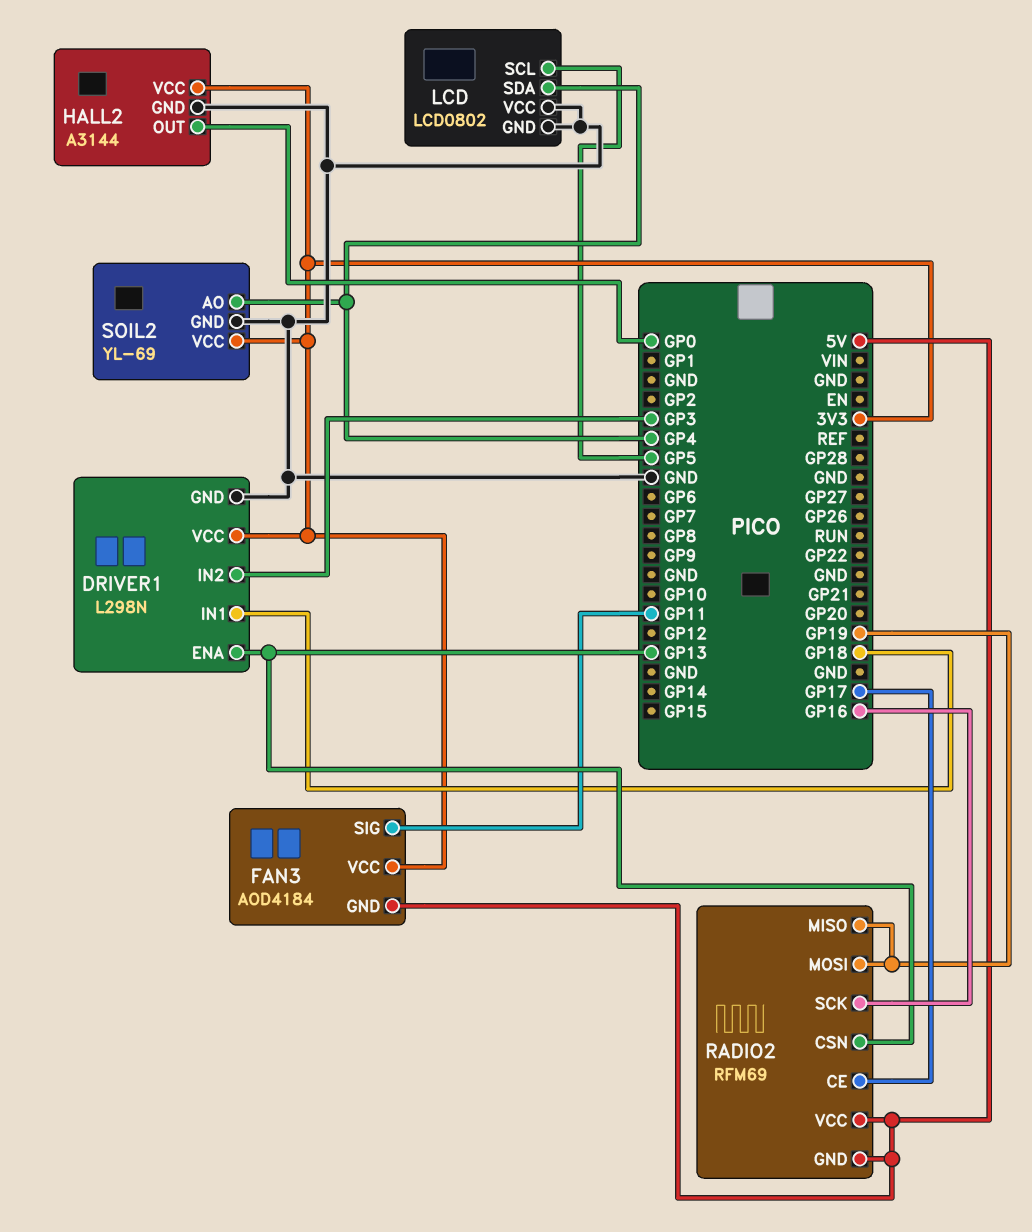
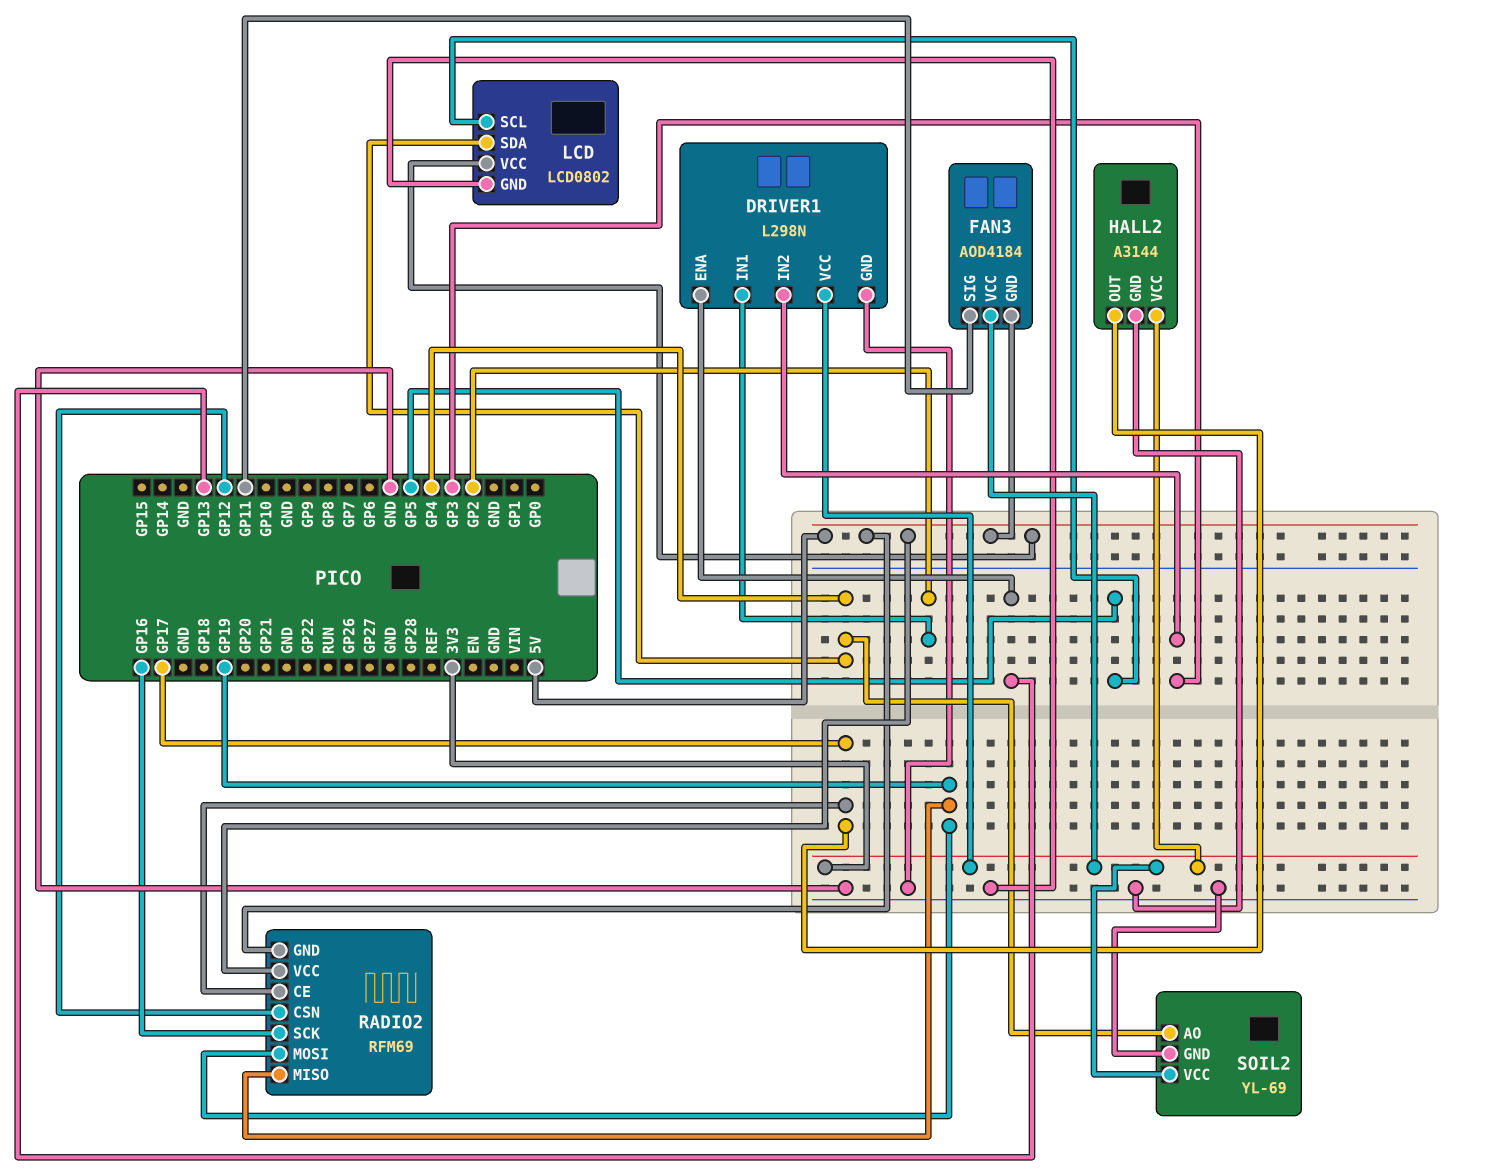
DRIVER1 pin IN1: GP18 -> GP2
HALL2 pin OUT: GP0 -> GP17
LCD pin VCC: GND -> 5V
RADIO2 pin CSN: GP13 -> GP12

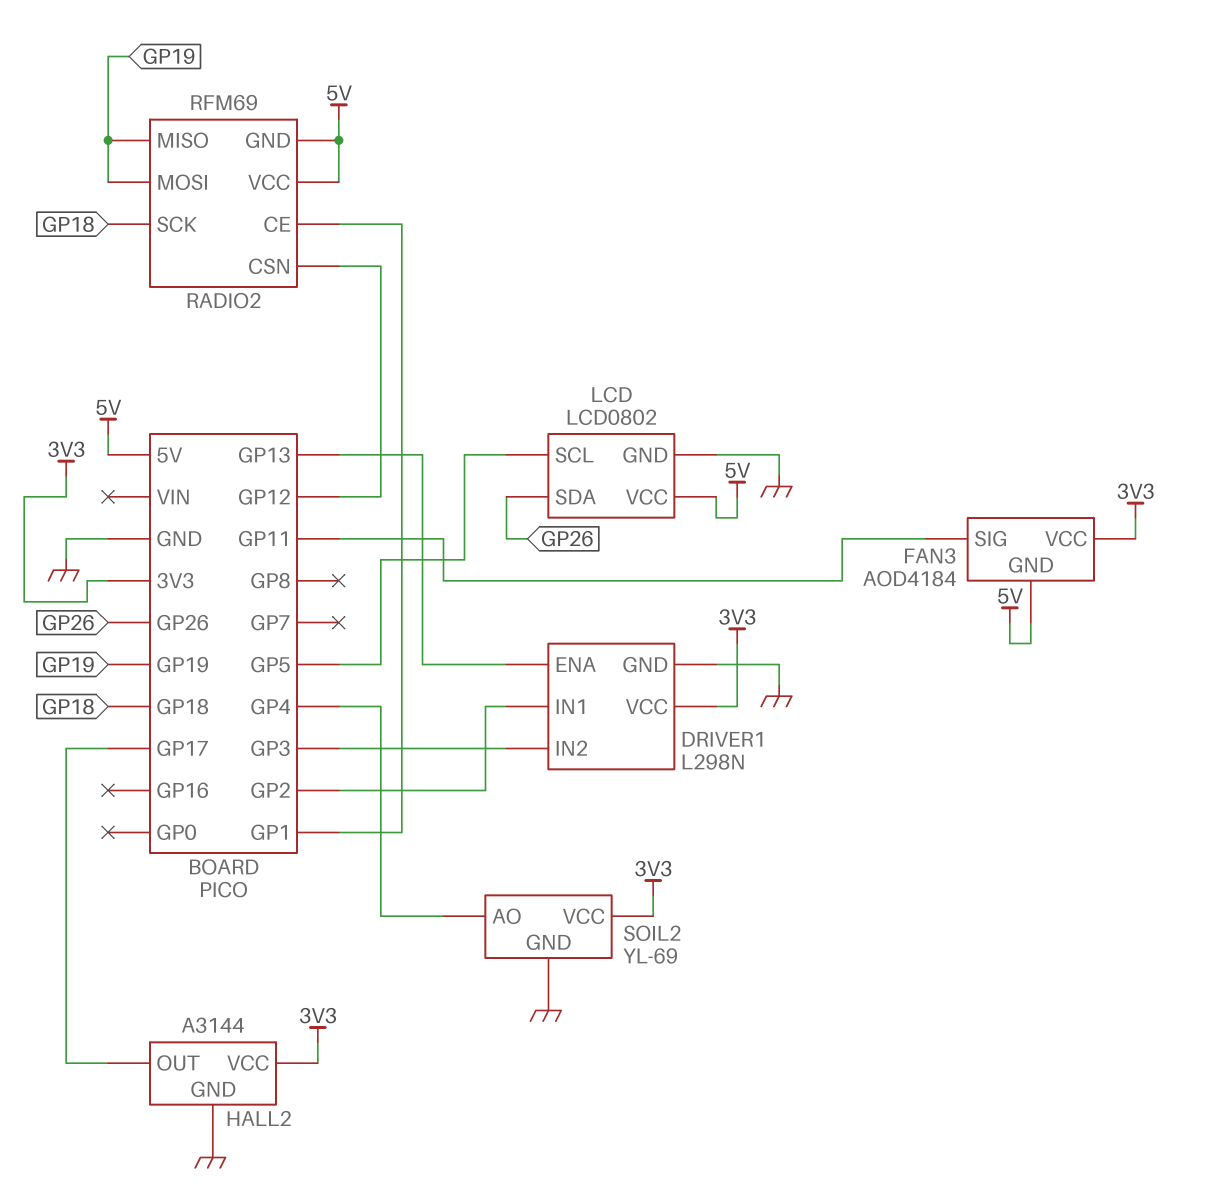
LCD pin SDA: GP4 -> GP26
RADIO2 pin CE: GP17 -> GP1
RADIO2 pin SCK: GP16 -> GP18

